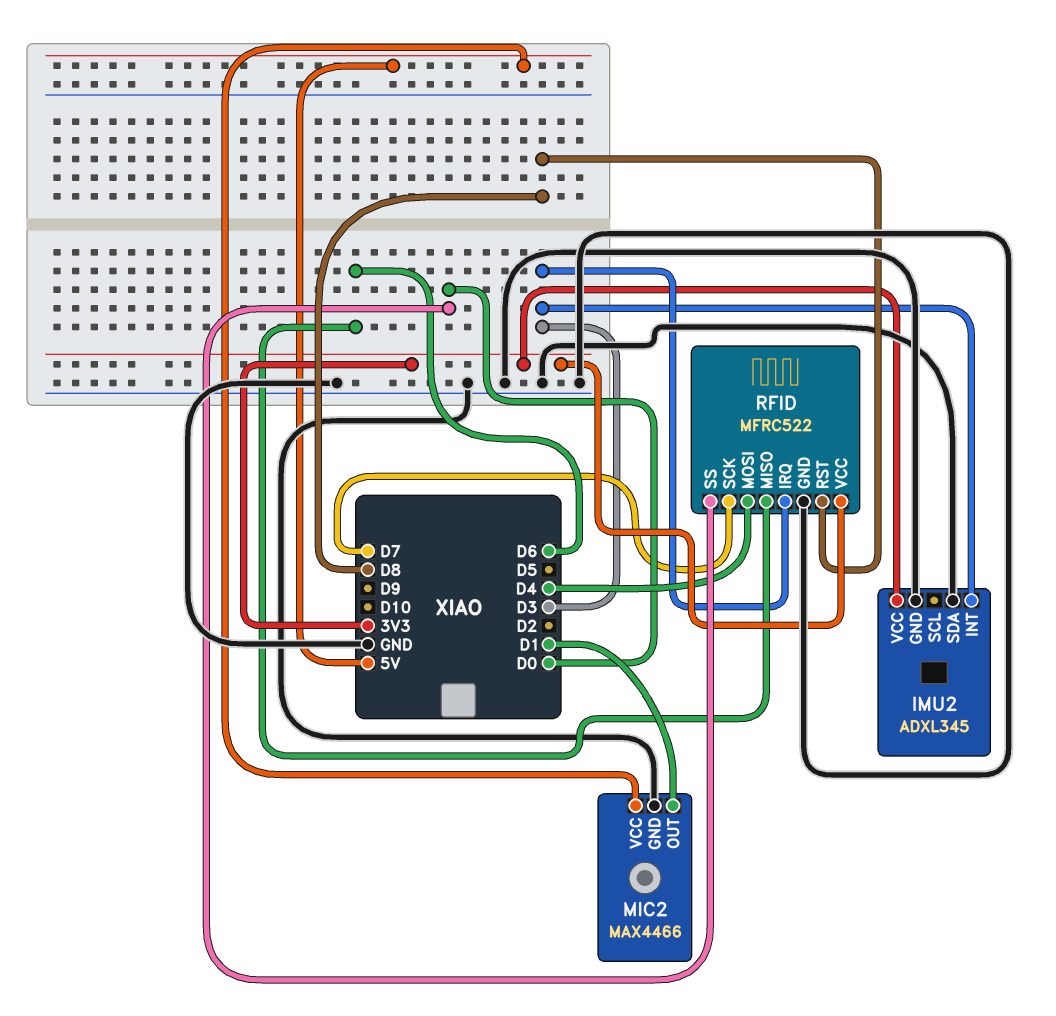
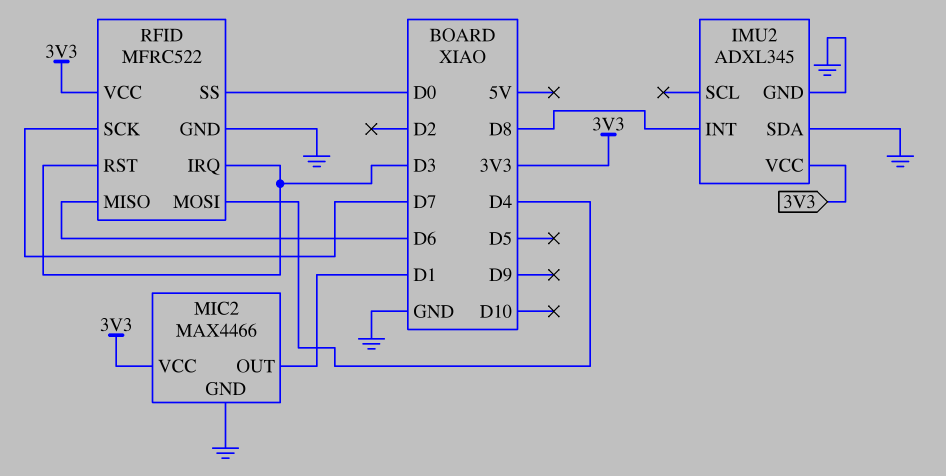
IMU2 pin INT: D3 -> D8
MIC2 pin VCC: 5V -> 3V3
RFID pin RST: D8 -> D3

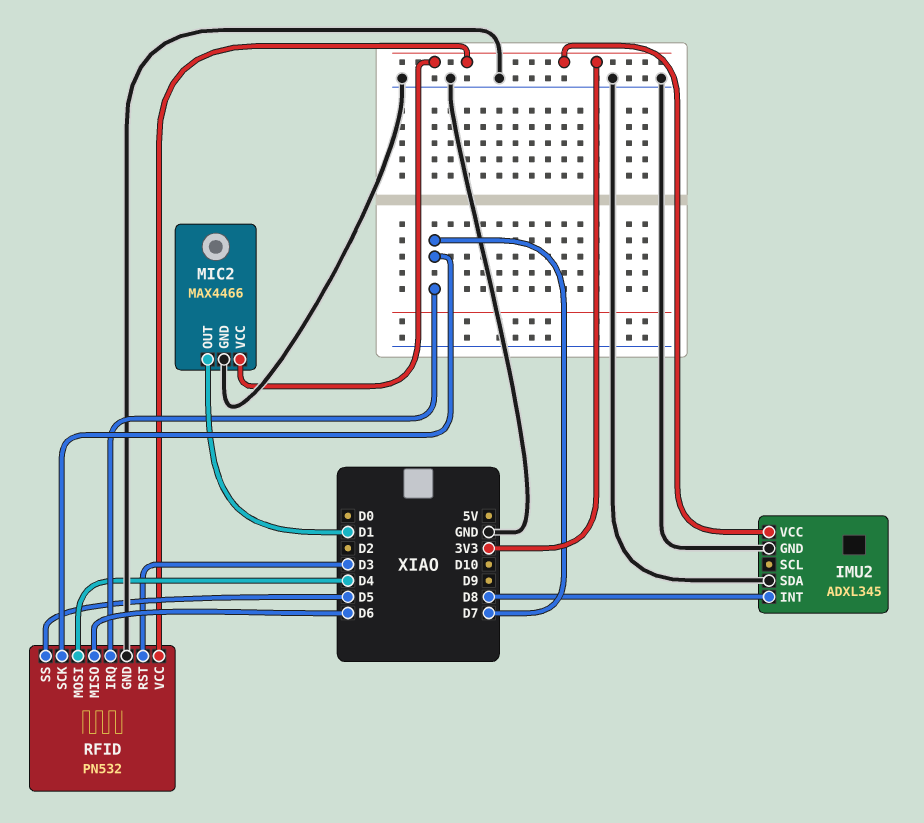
RFID: MFRC522 -> PN532
RFID pin IRQ: D3 -> D7
RFID pin SS: D0 -> D5

